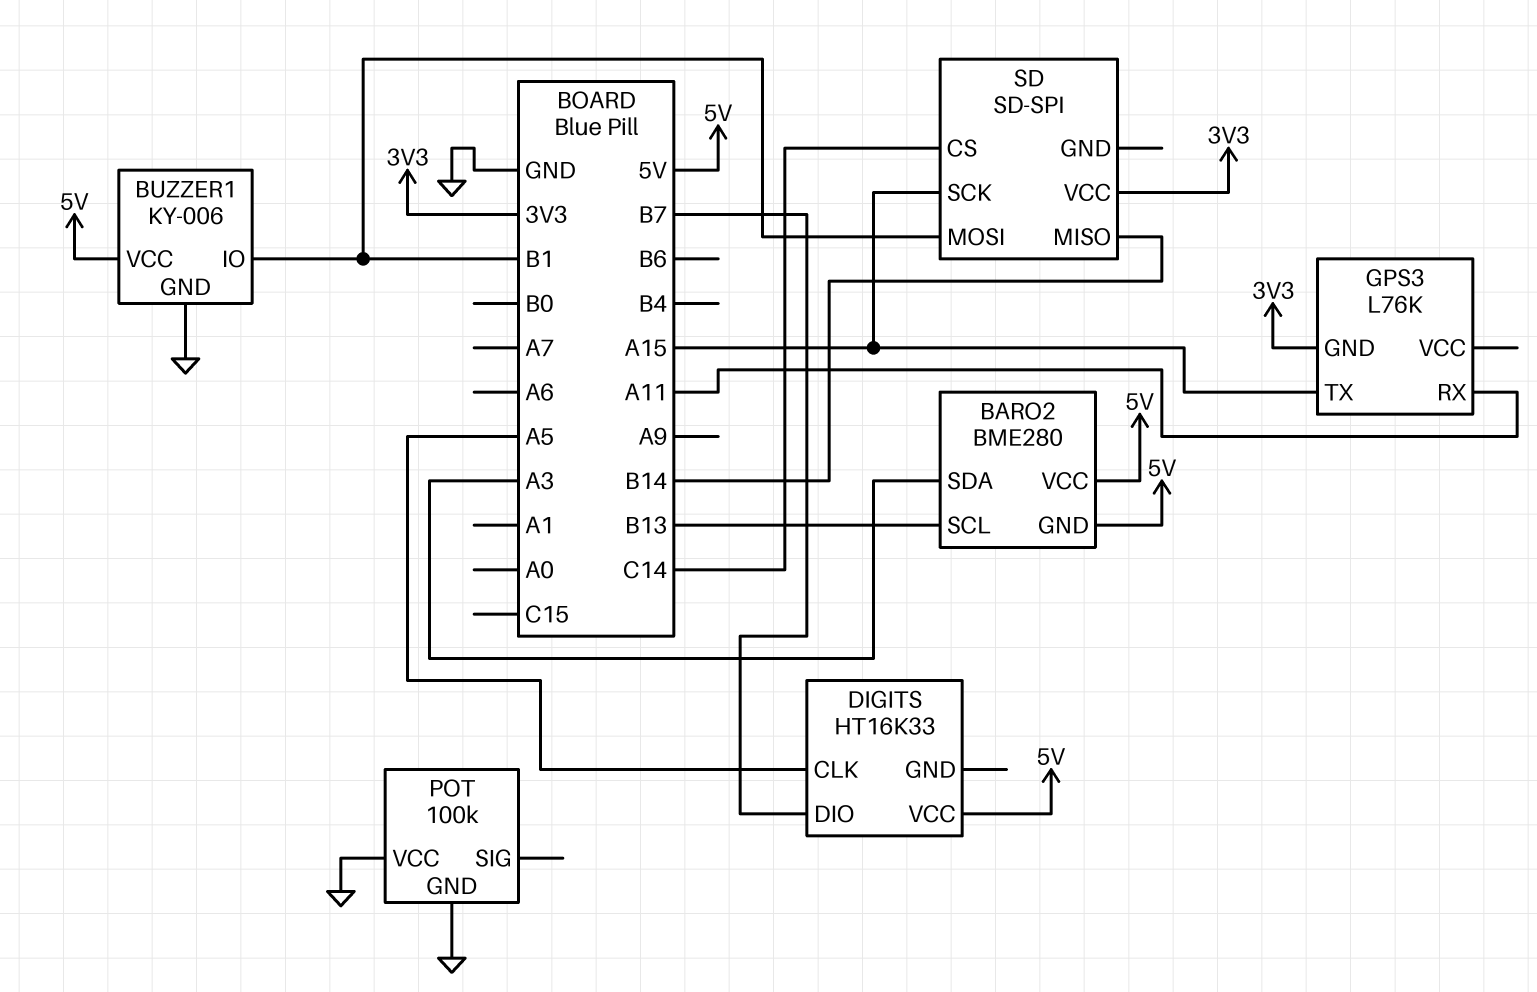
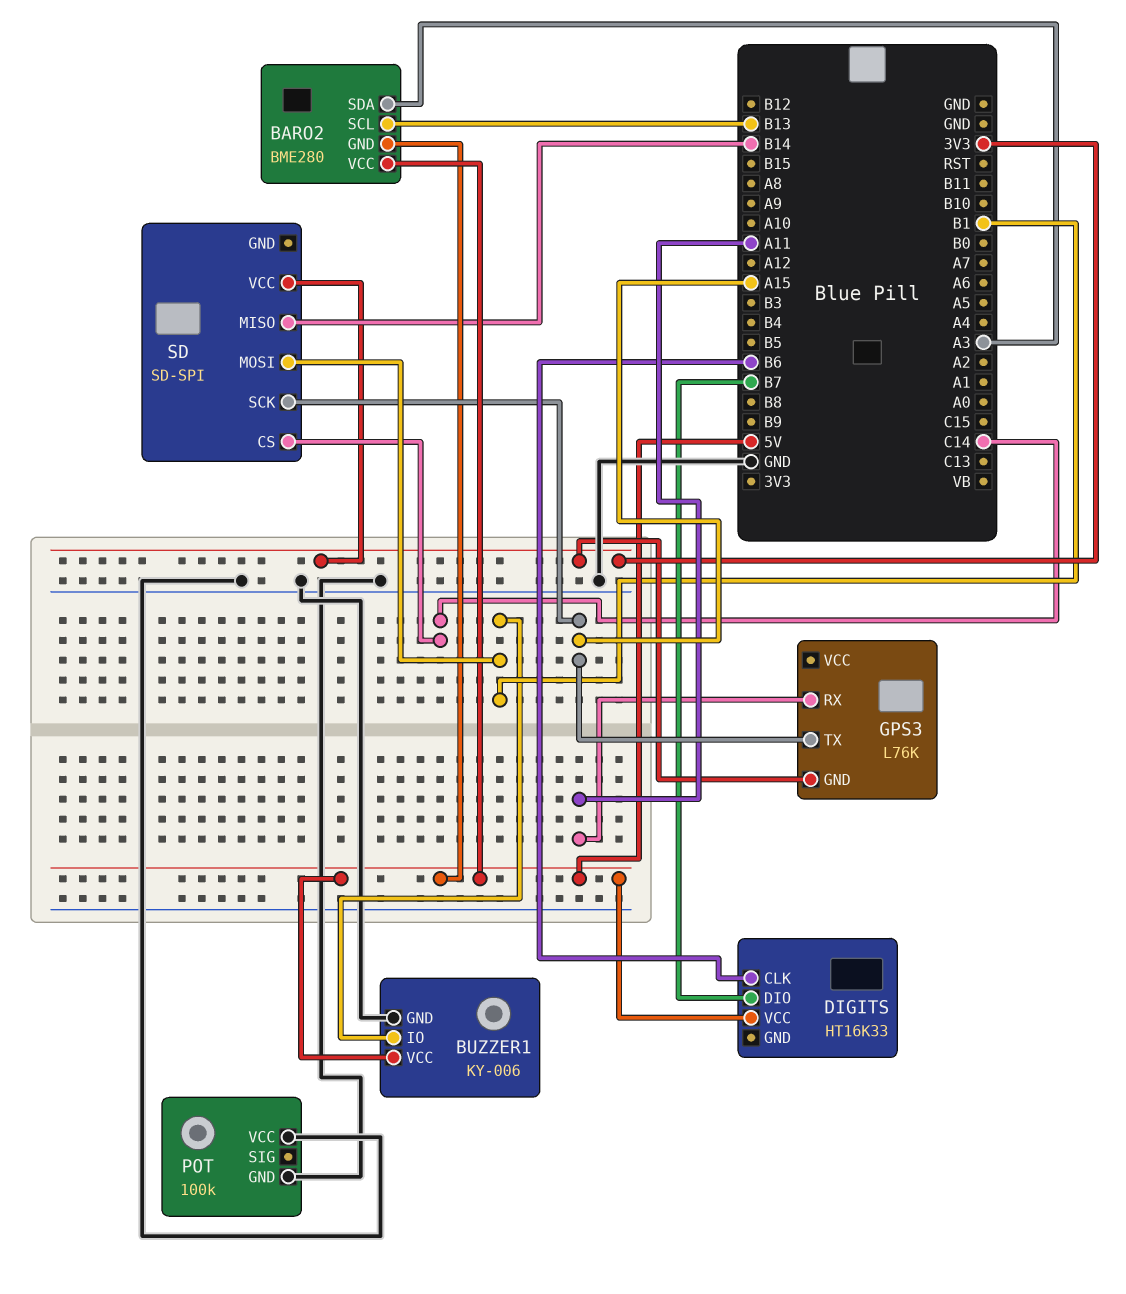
DIGITS pin CLK: A5 -> B6

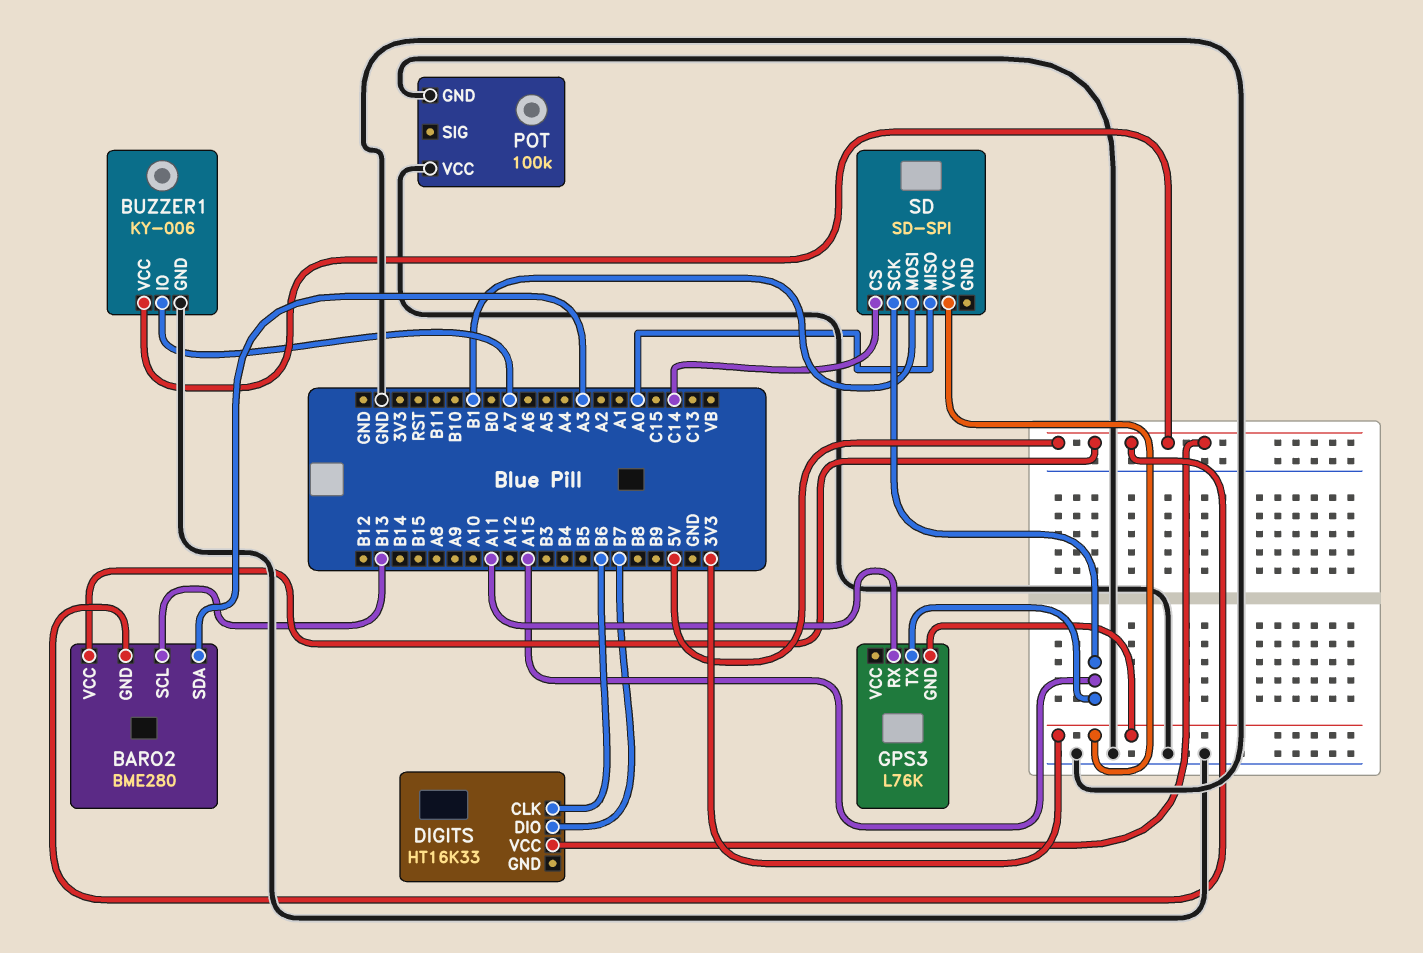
BUZZER1 pin IO: B1 -> A7
SD pin MISO: B14 -> A0

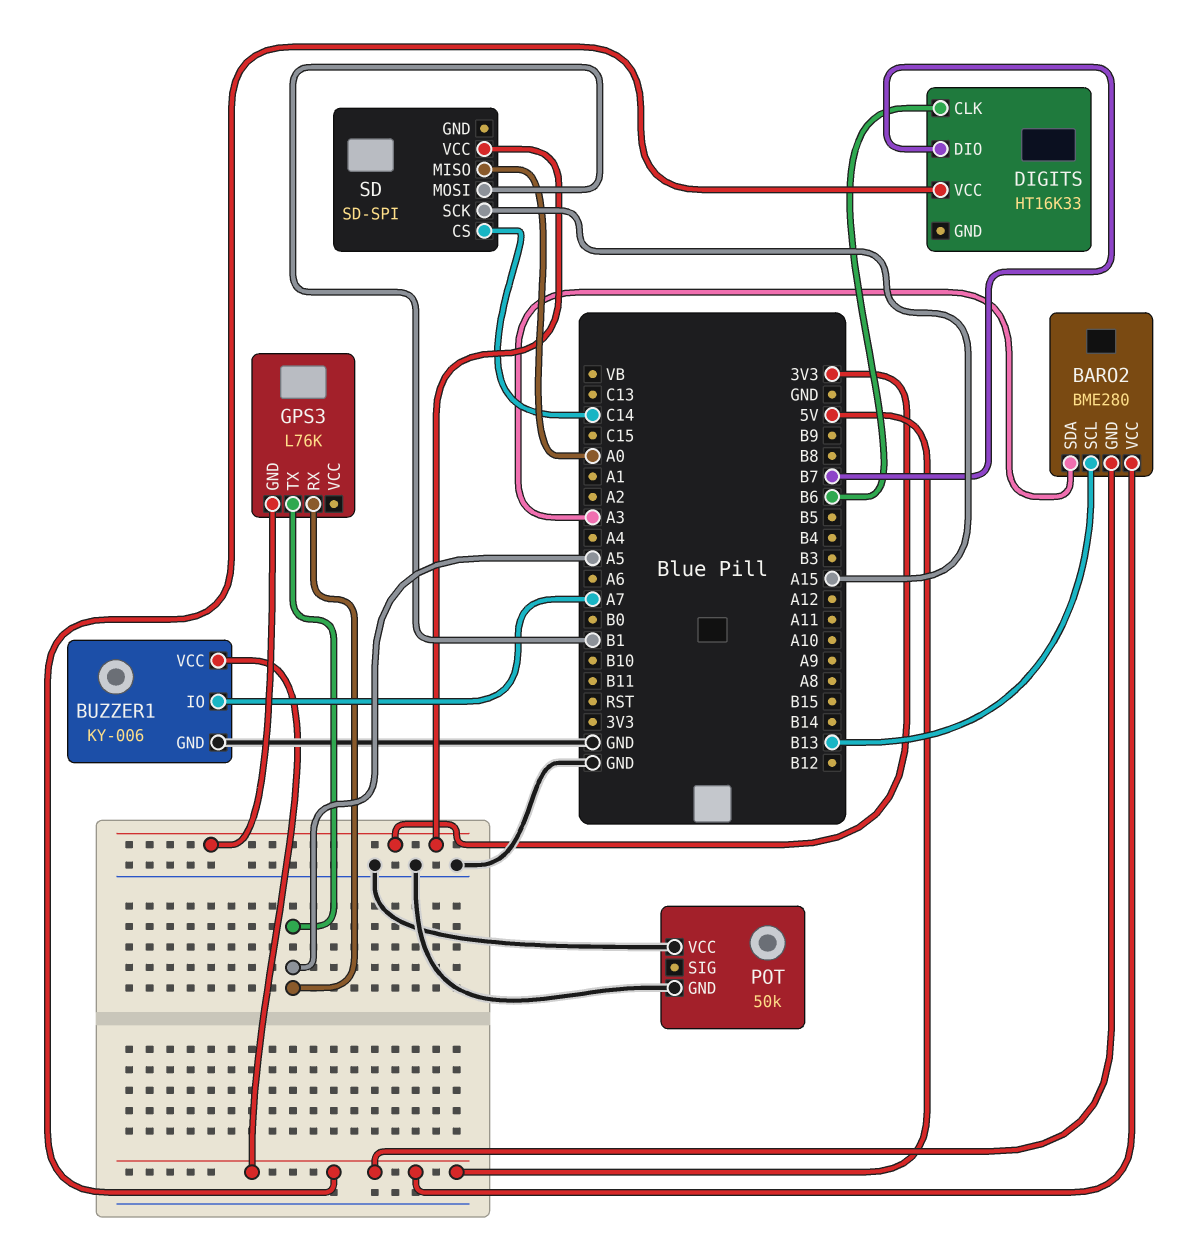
GPS3 pin RX: A11 -> A5
GPS3 pin TX: A15 -> A5
POT: 100k -> 50k

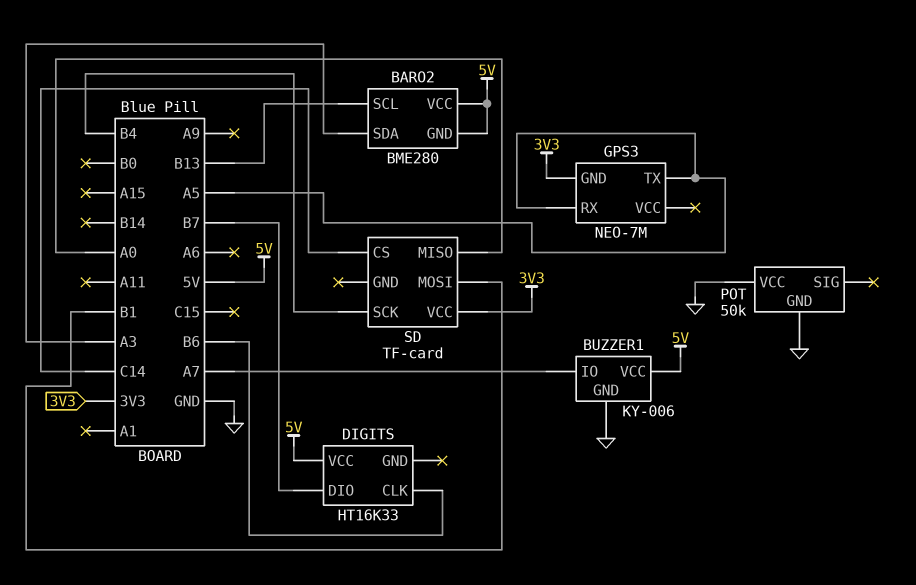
GPS3: L76K -> NEO-7M
SD: SD-SPI -> TF-card
SD pin SCK: A15 -> B4

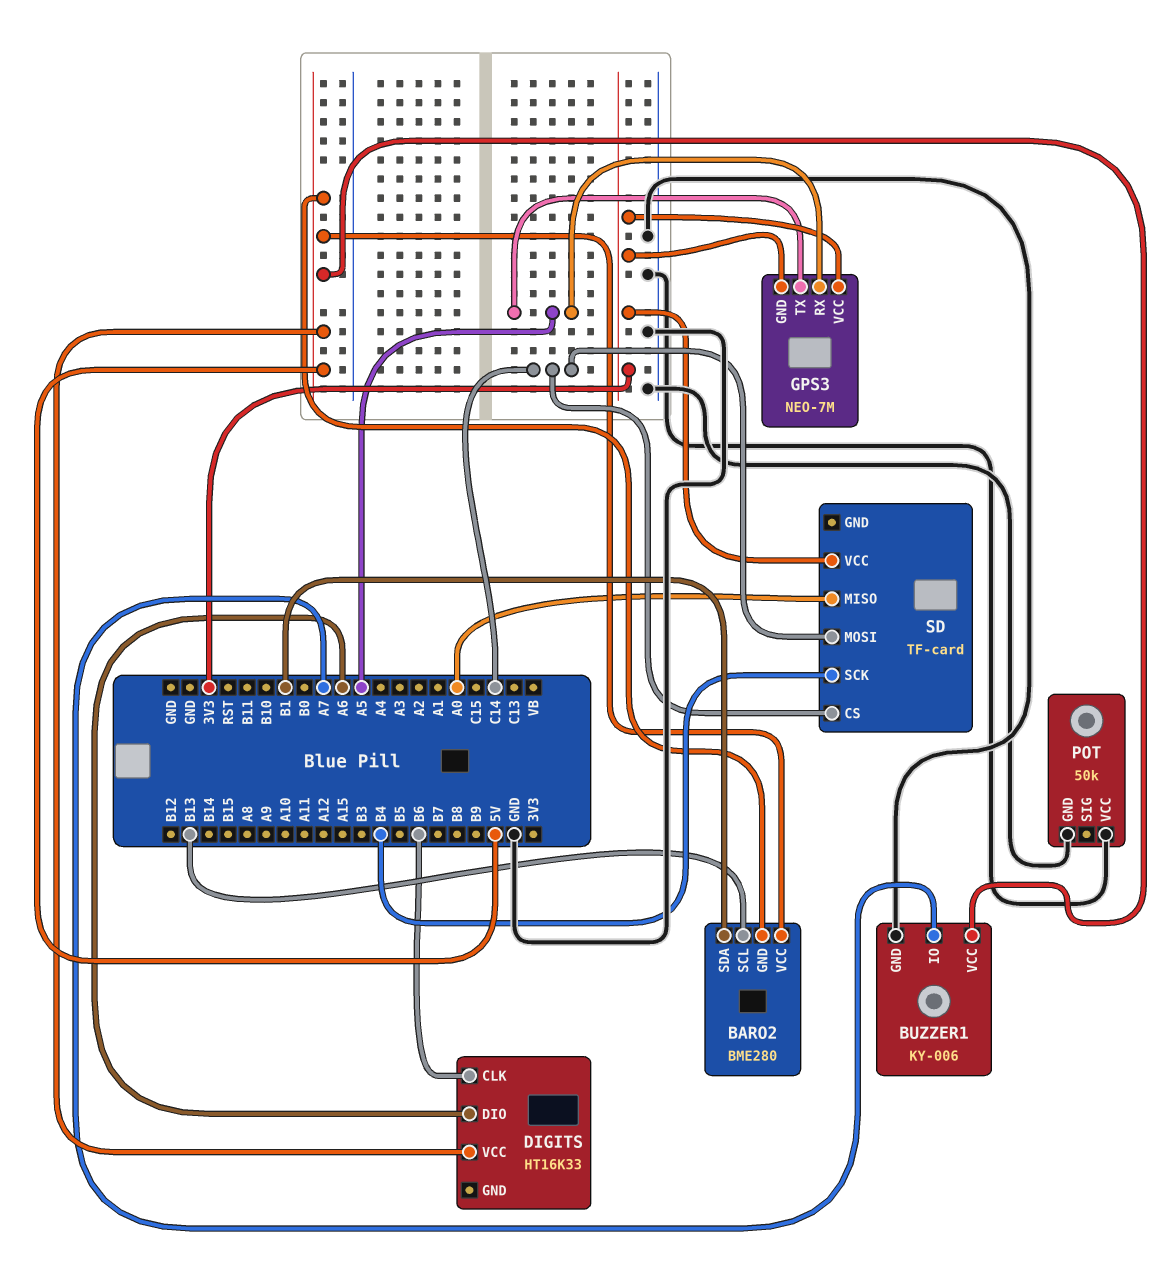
BARO2 pin SDA: A3 -> B1
DIGITS pin DIO: B7 -> A6
GPS3 pin VCC: none -> 3V3
SD pin MOSI: B1 -> C14

